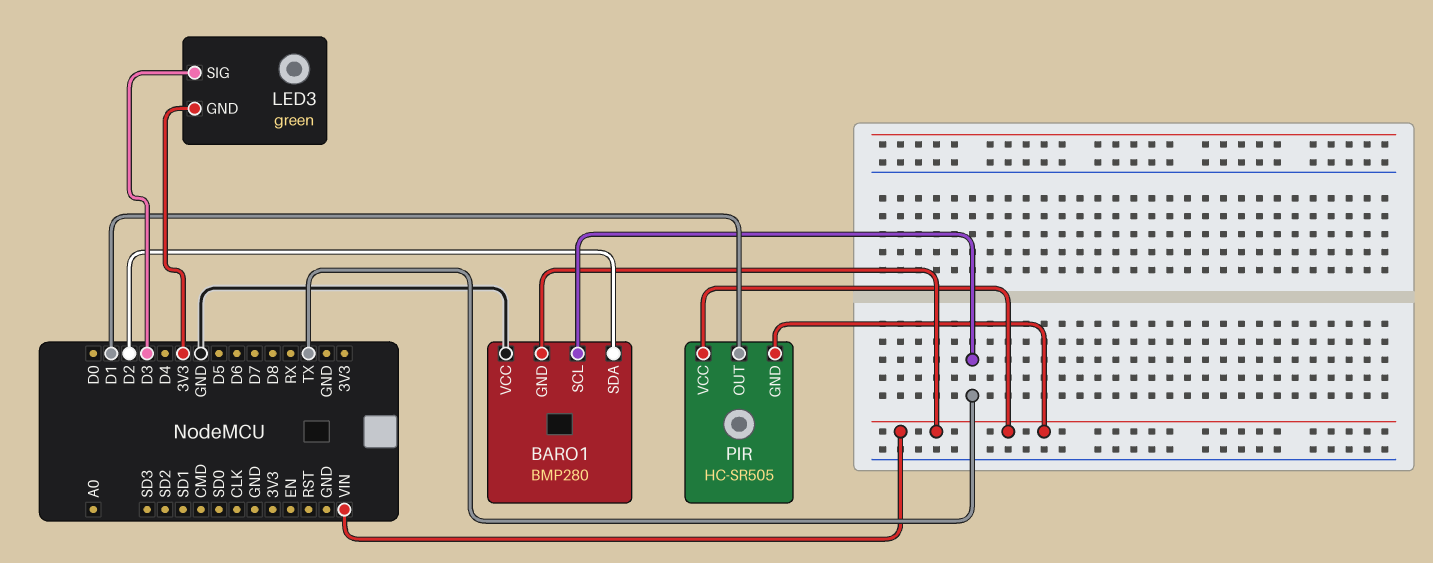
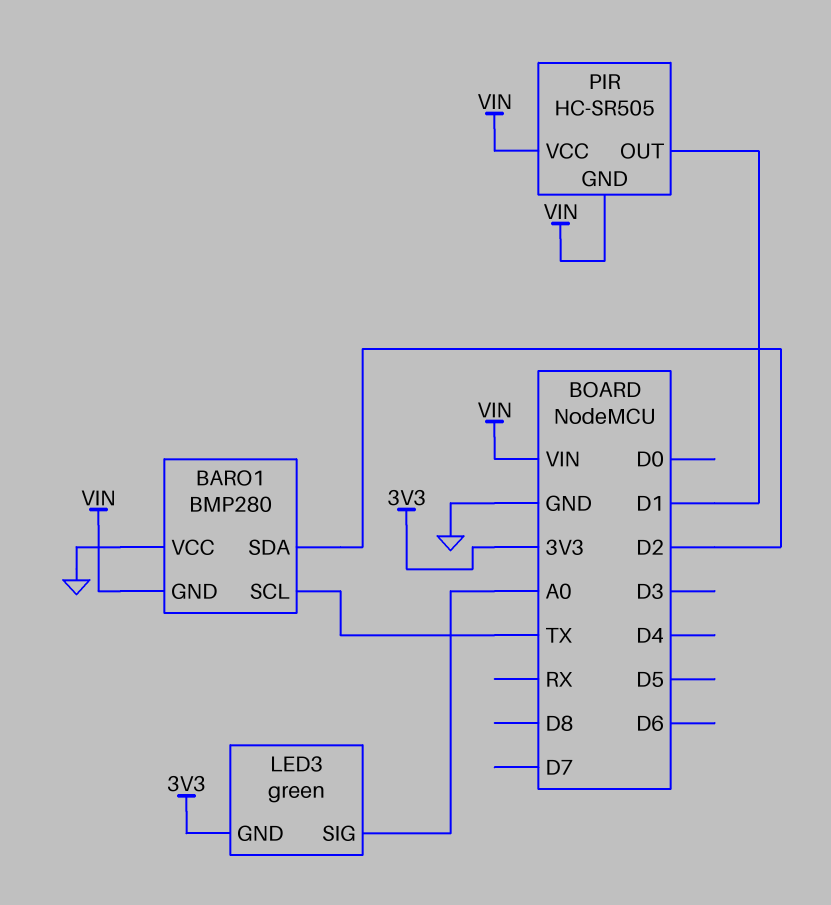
LED3 pin SIG: D3 -> A0

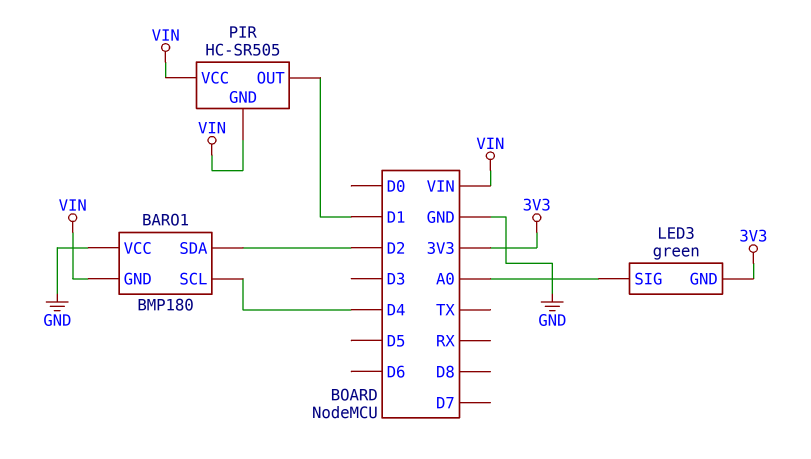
BARO1: BMP280 -> BMP180
BARO1 pin SCL: TX -> D4

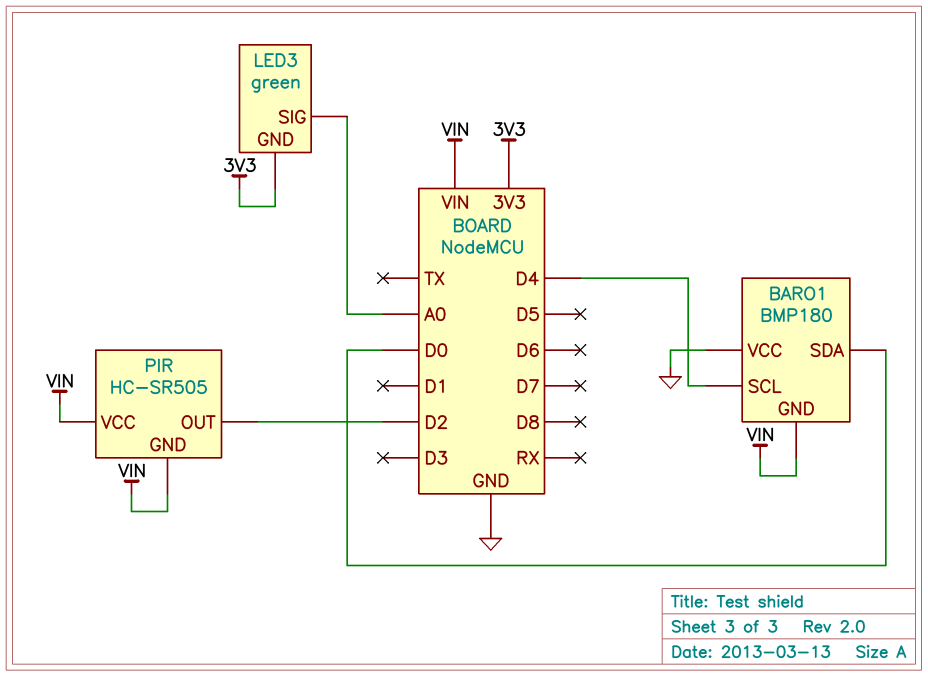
BARO1 pin SDA: D2 -> D0
PIR pin OUT: D1 -> D2

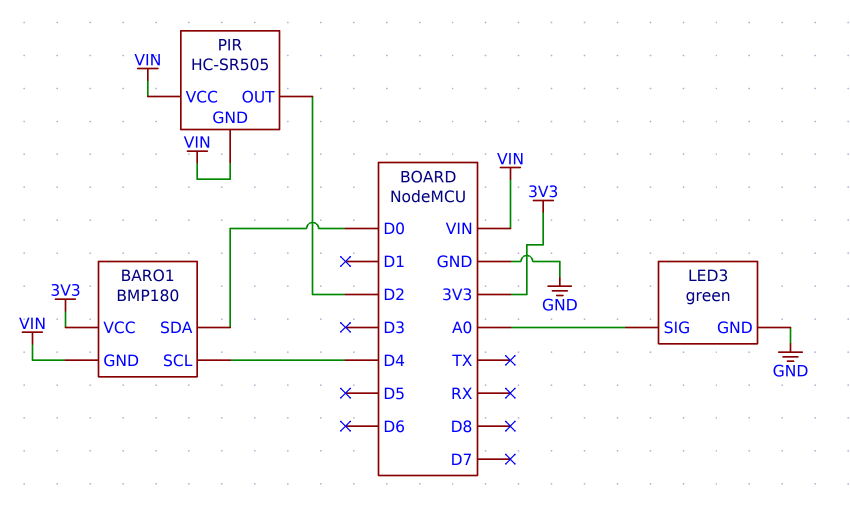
BARO1 pin VCC: GND -> 3V3
LED3 pin GND: 3V3 -> GND

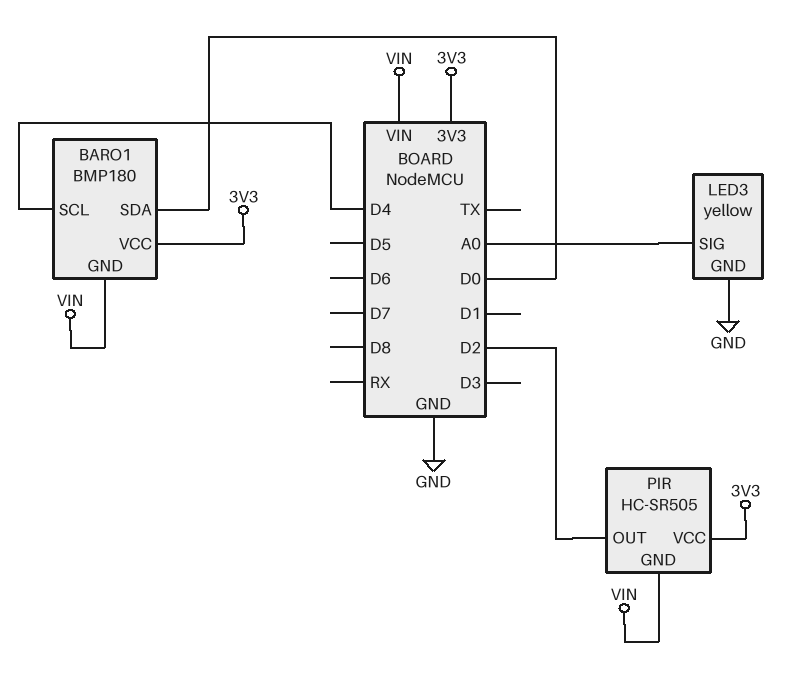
LED3: green -> yellow
PIR pin VCC: VIN -> 3V3

